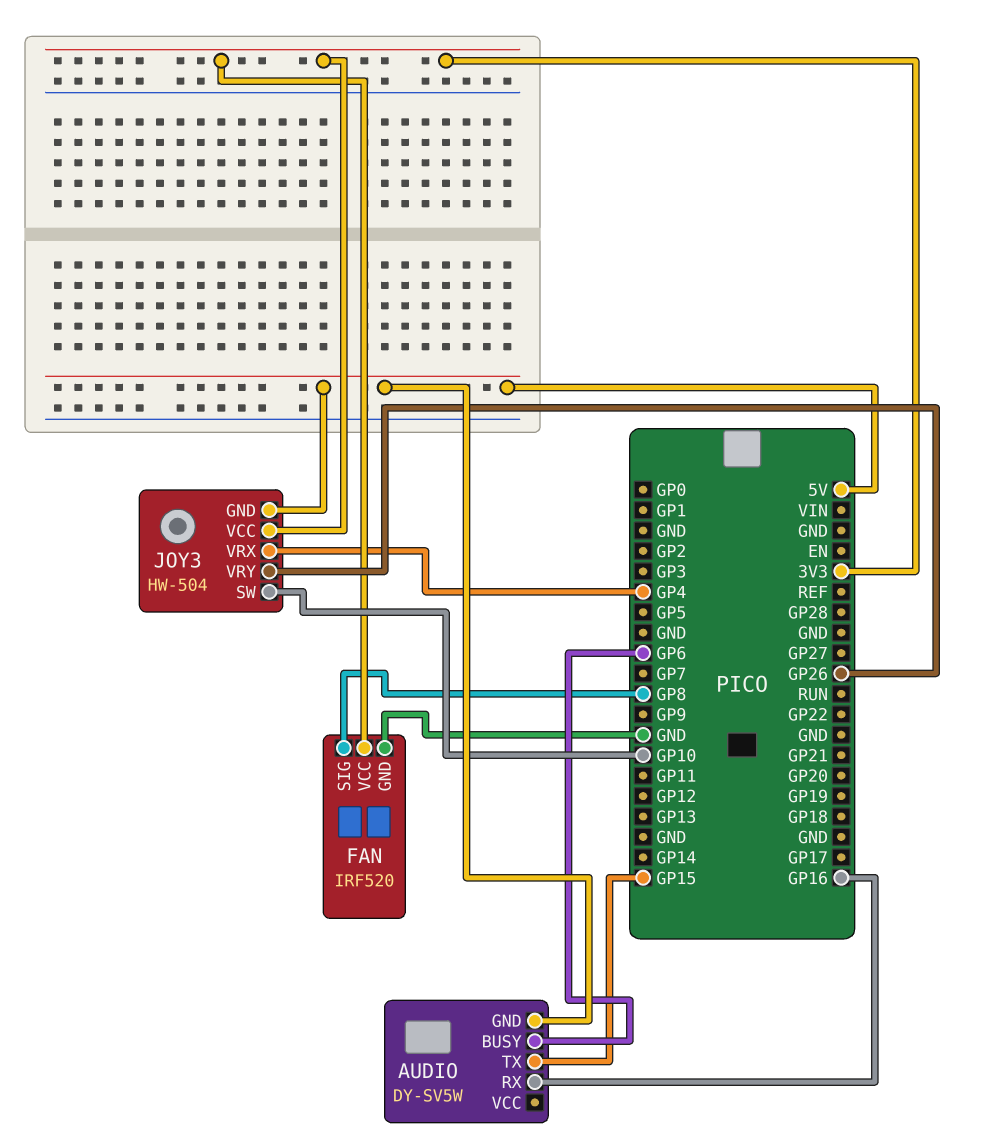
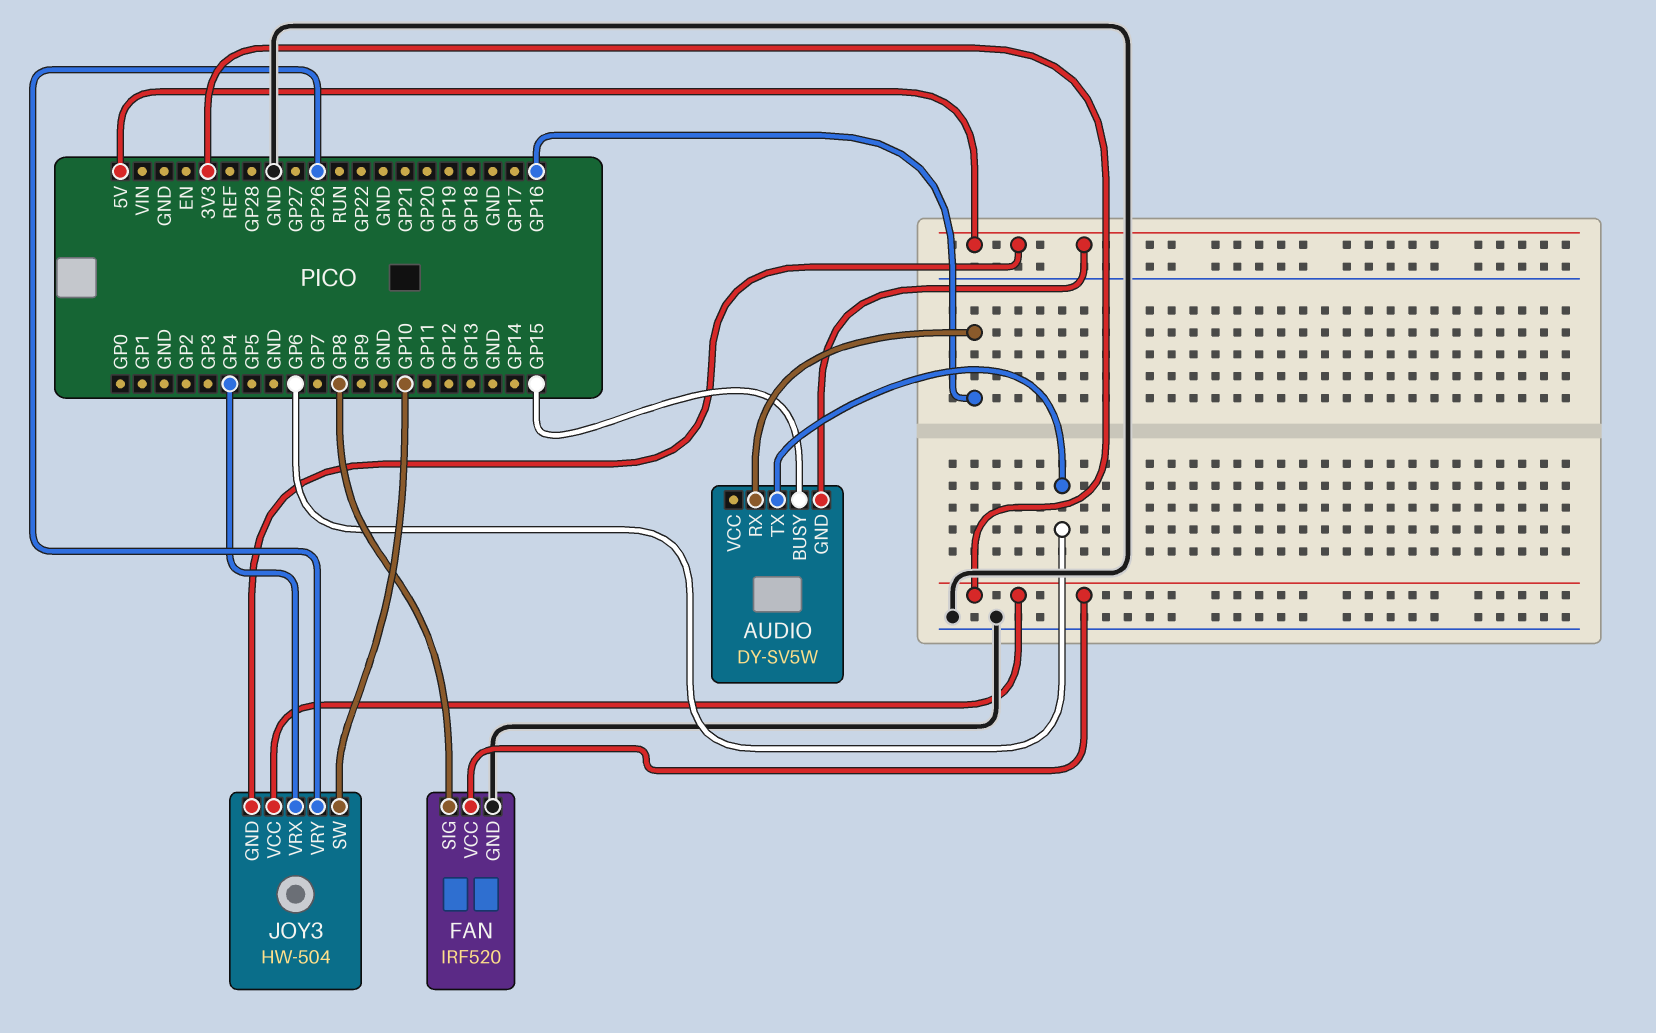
AUDIO pin BUSY: GP6 -> GP15
AUDIO pin TX: GP15 -> GP6

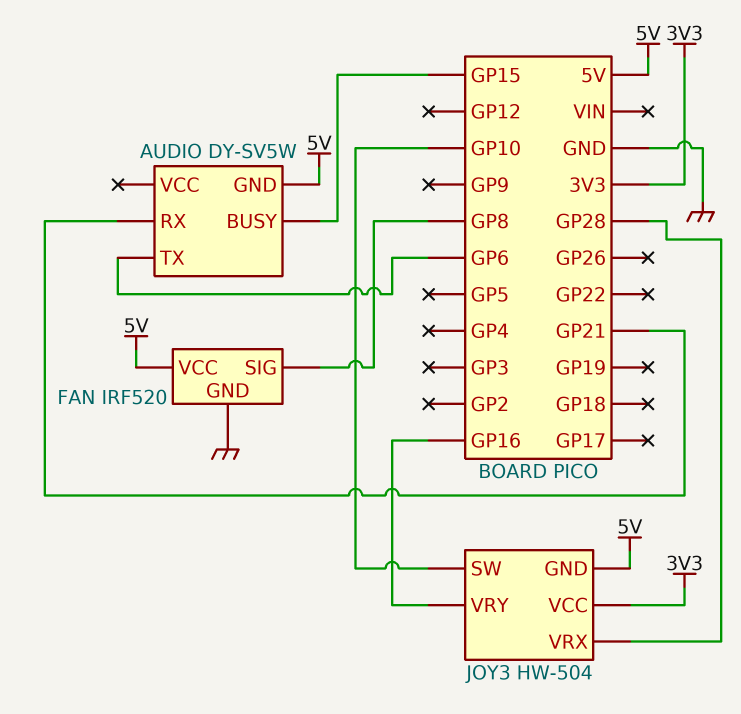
AUDIO pin RX: GP16 -> GP21
FAN pin VCC: 3V3 -> 5V
JOY3 pin VRX: GP4 -> GP28
JOY3 pin VRY: GP26 -> GP16

